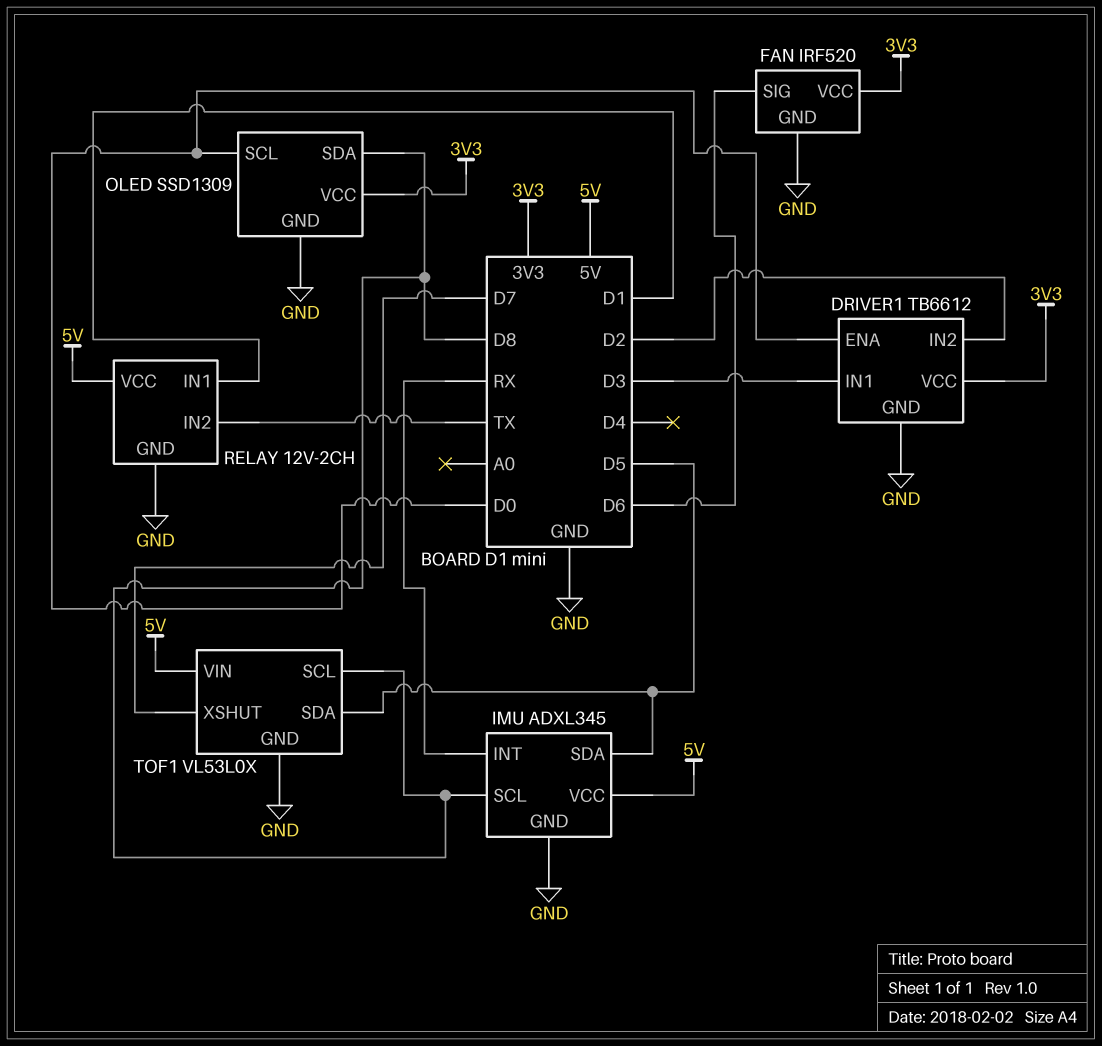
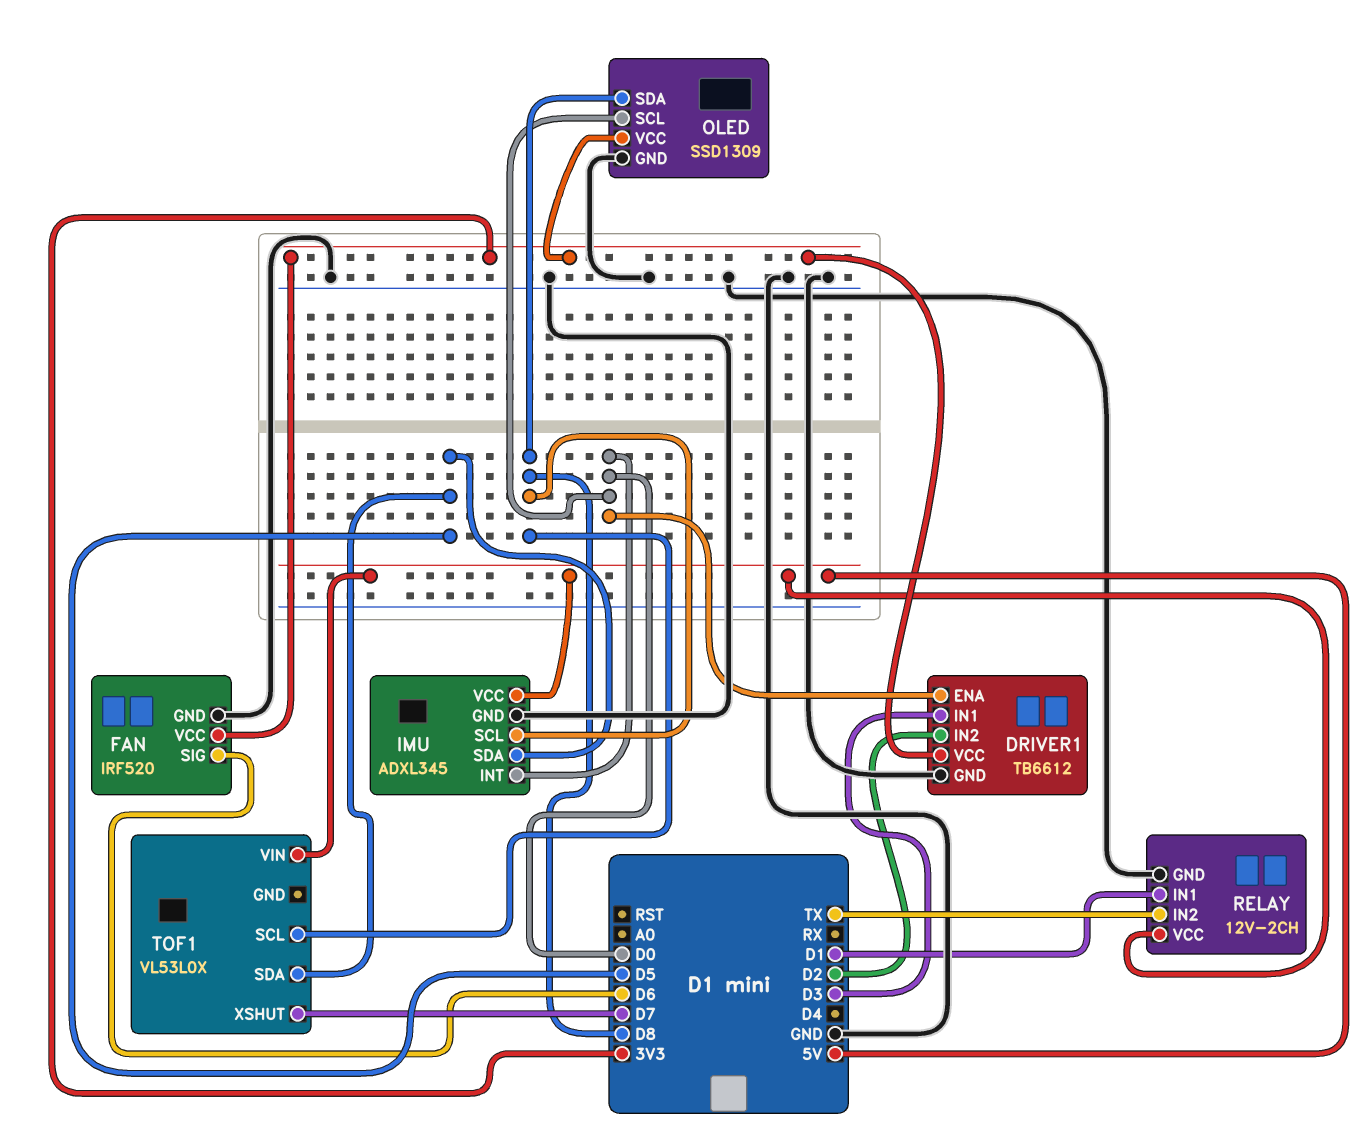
IMU pin INT: RX -> D0
TOF1 pin GND: GND -> none

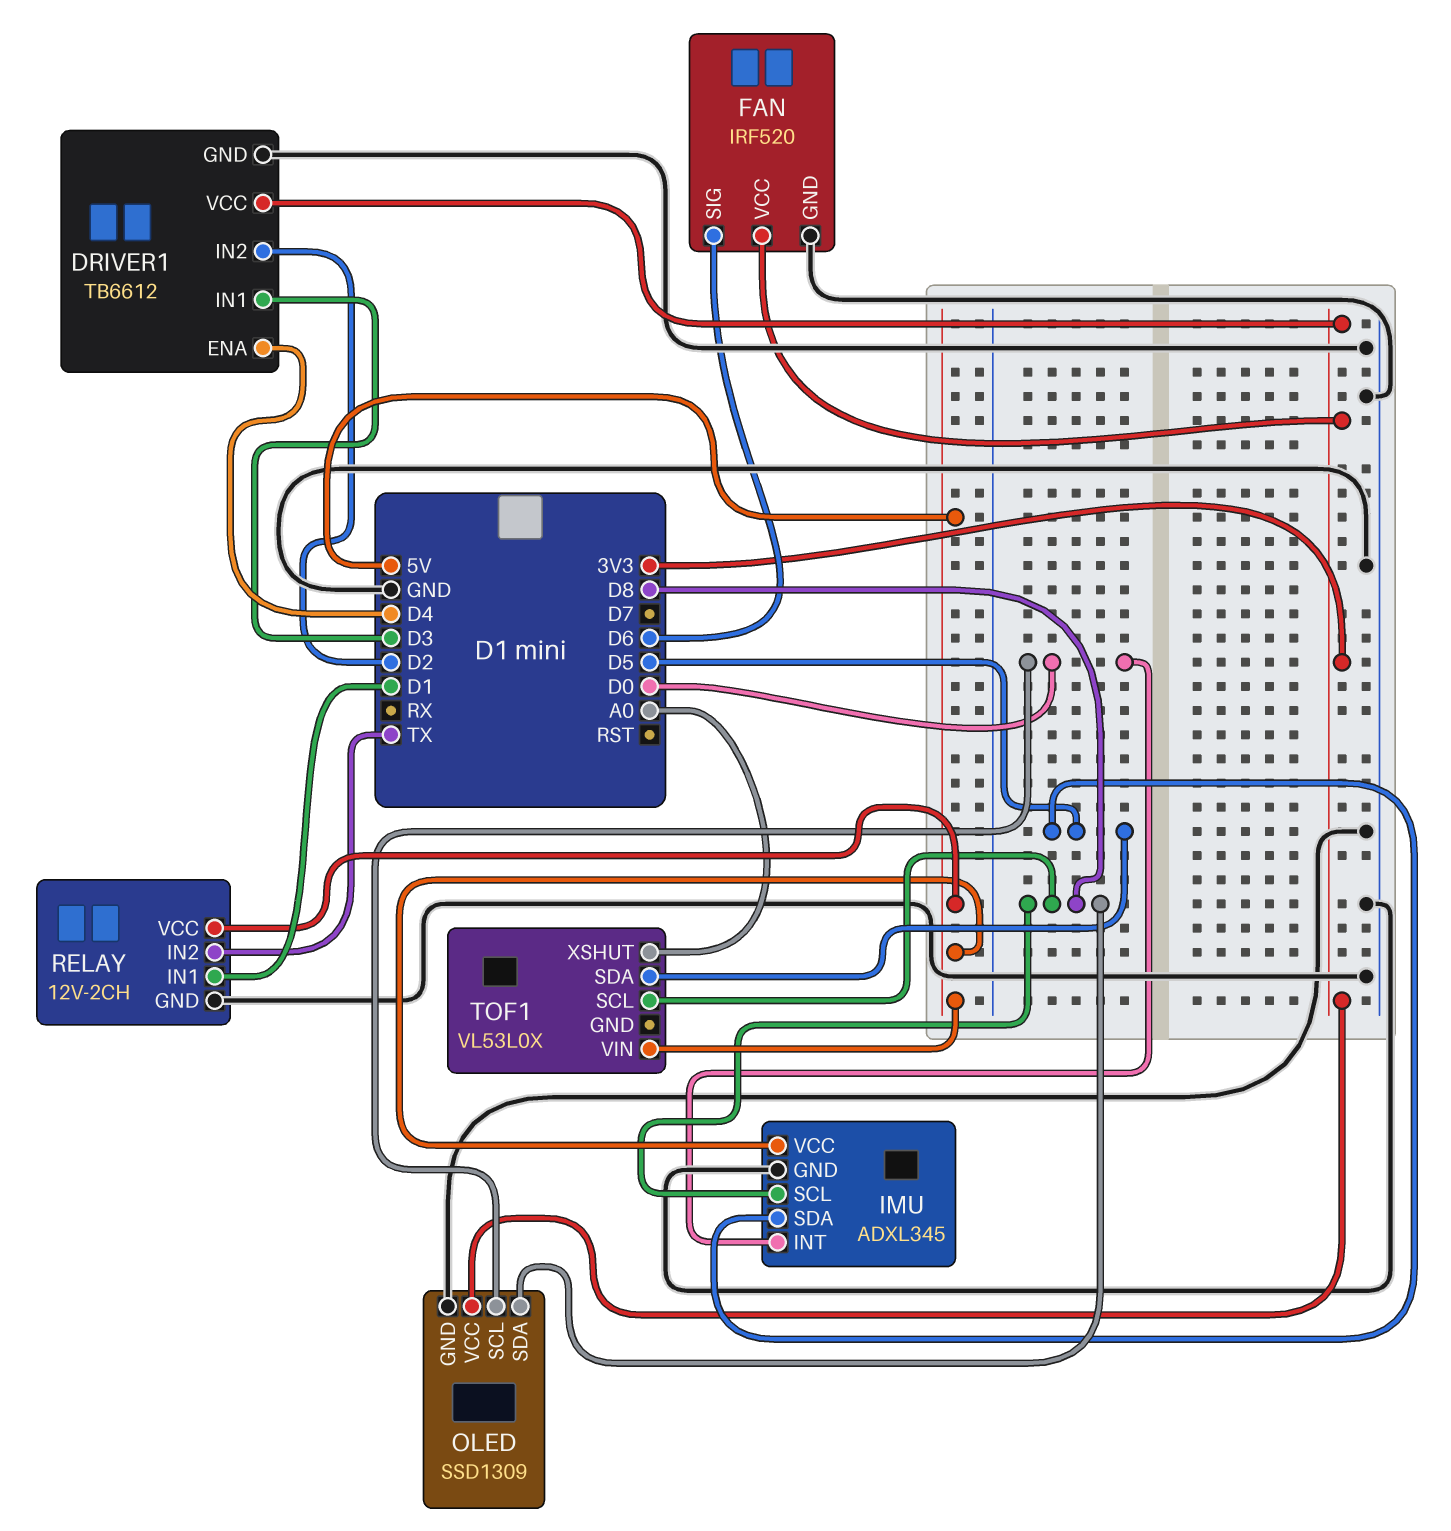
DRIVER1 pin ENA: D0 -> D4
TOF1 pin XSHUT: D7 -> A0

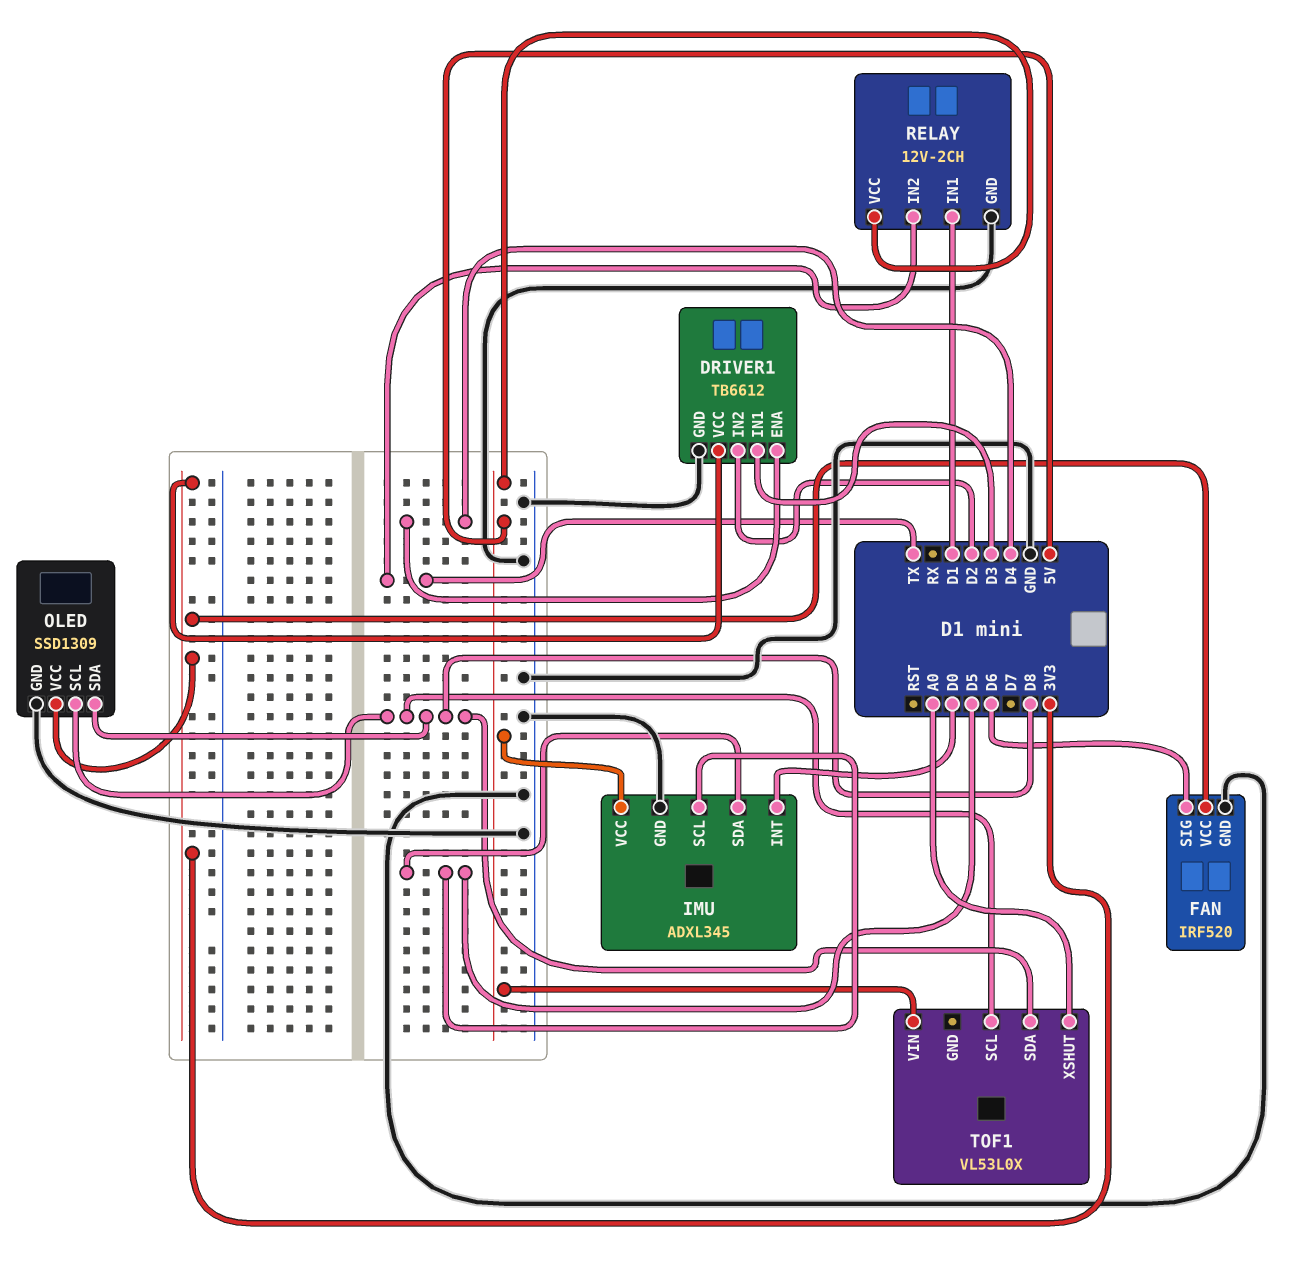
IMU pin SCL: D8 -> D5
OLED pin SCL: D0 -> D8
TOF1 pin SDA: D5 -> D8

